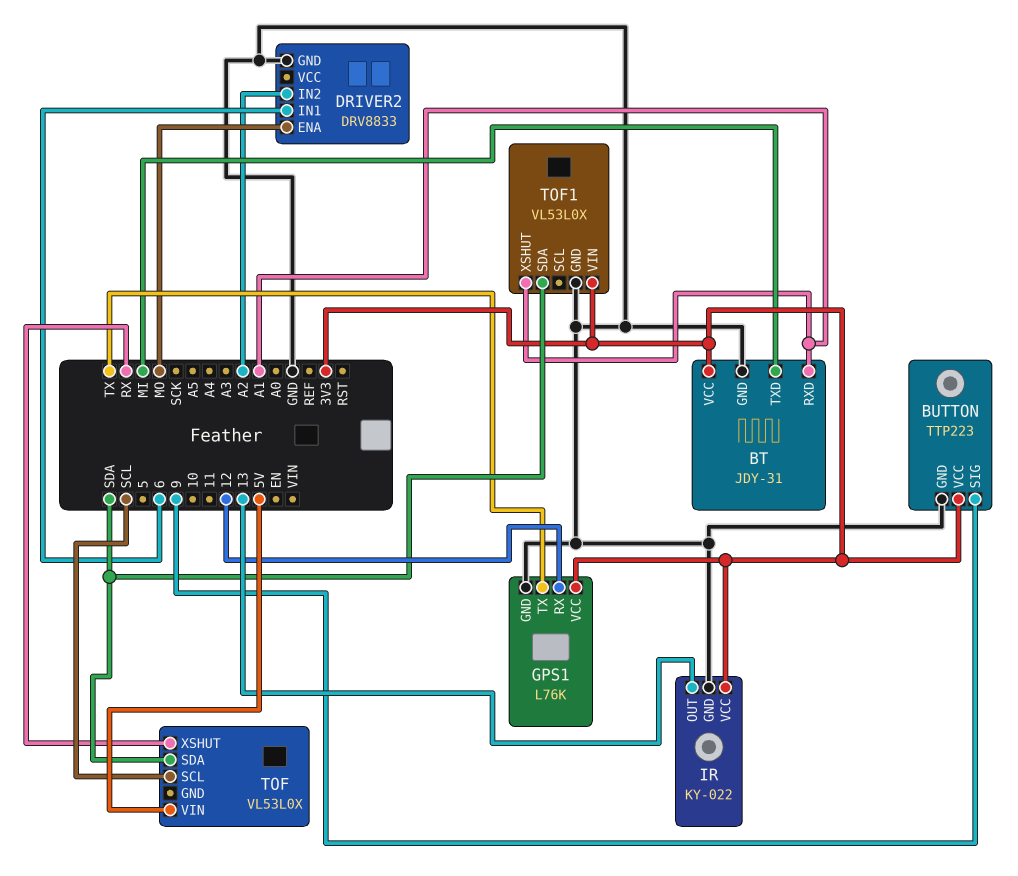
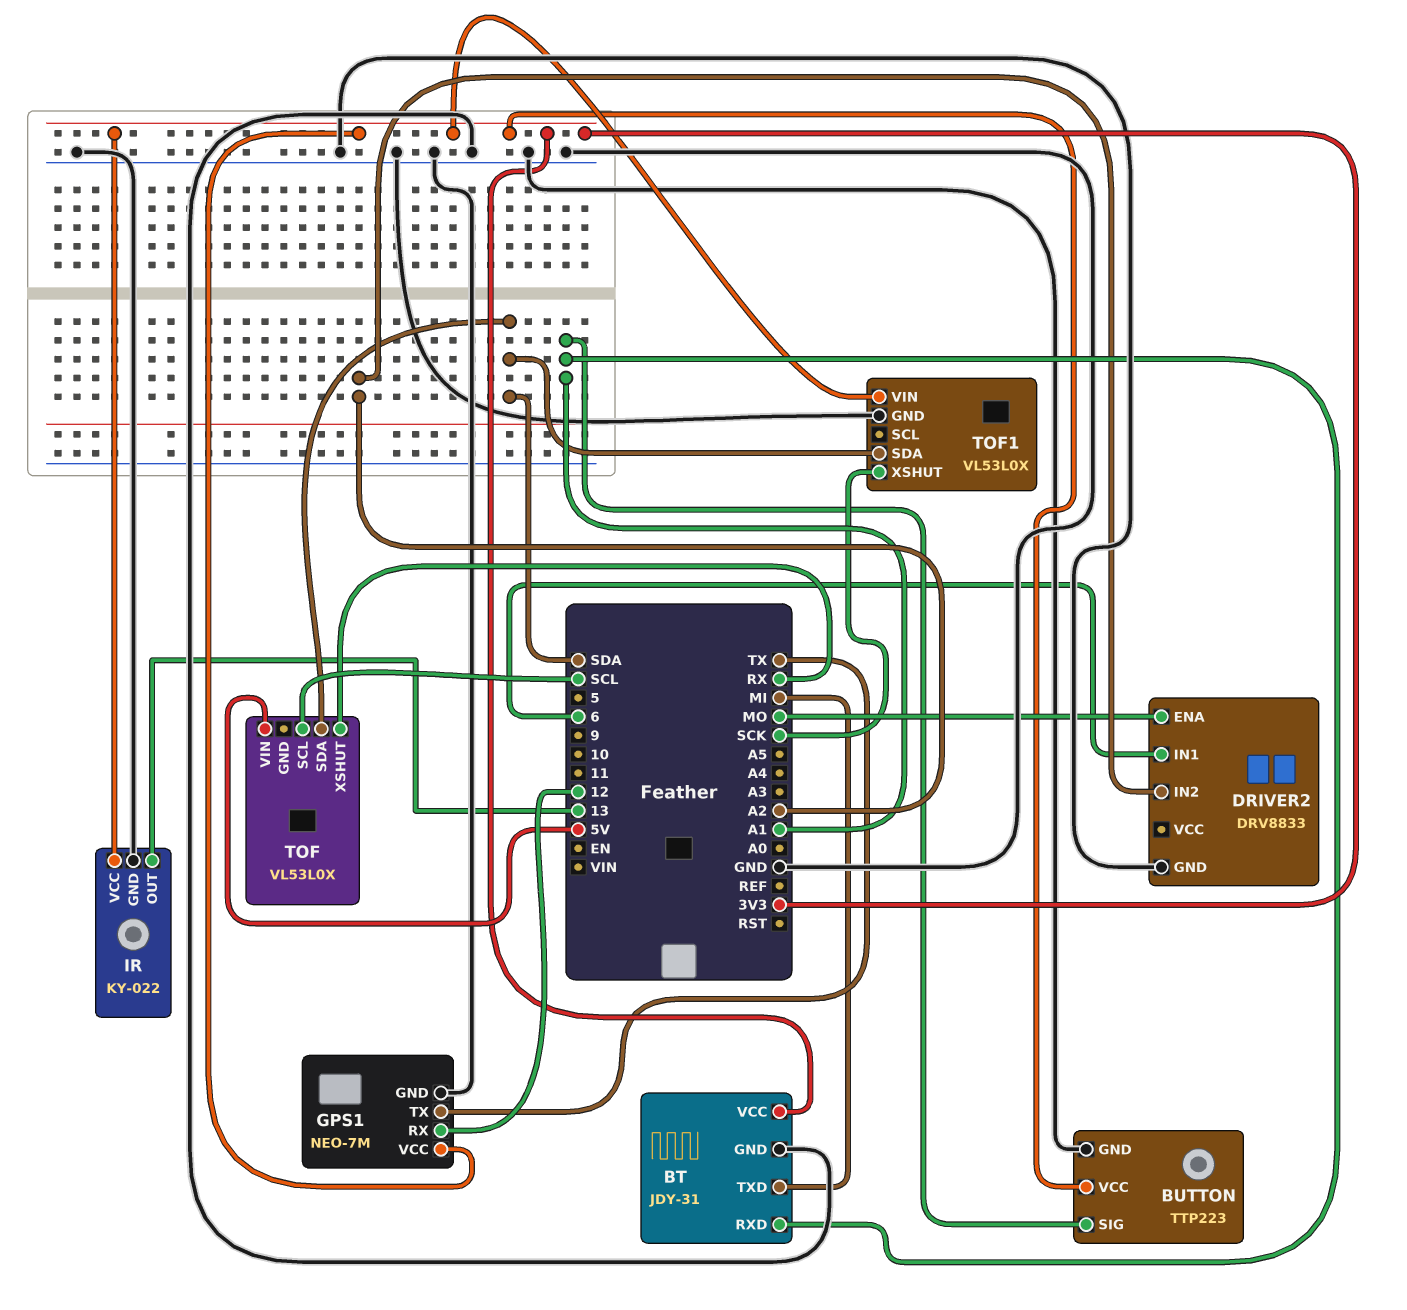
BUTTON pin SIG: 9 -> A1
GPS1: L76K -> NEO-7M
TOF1 pin XSHUT: A1 -> SCK

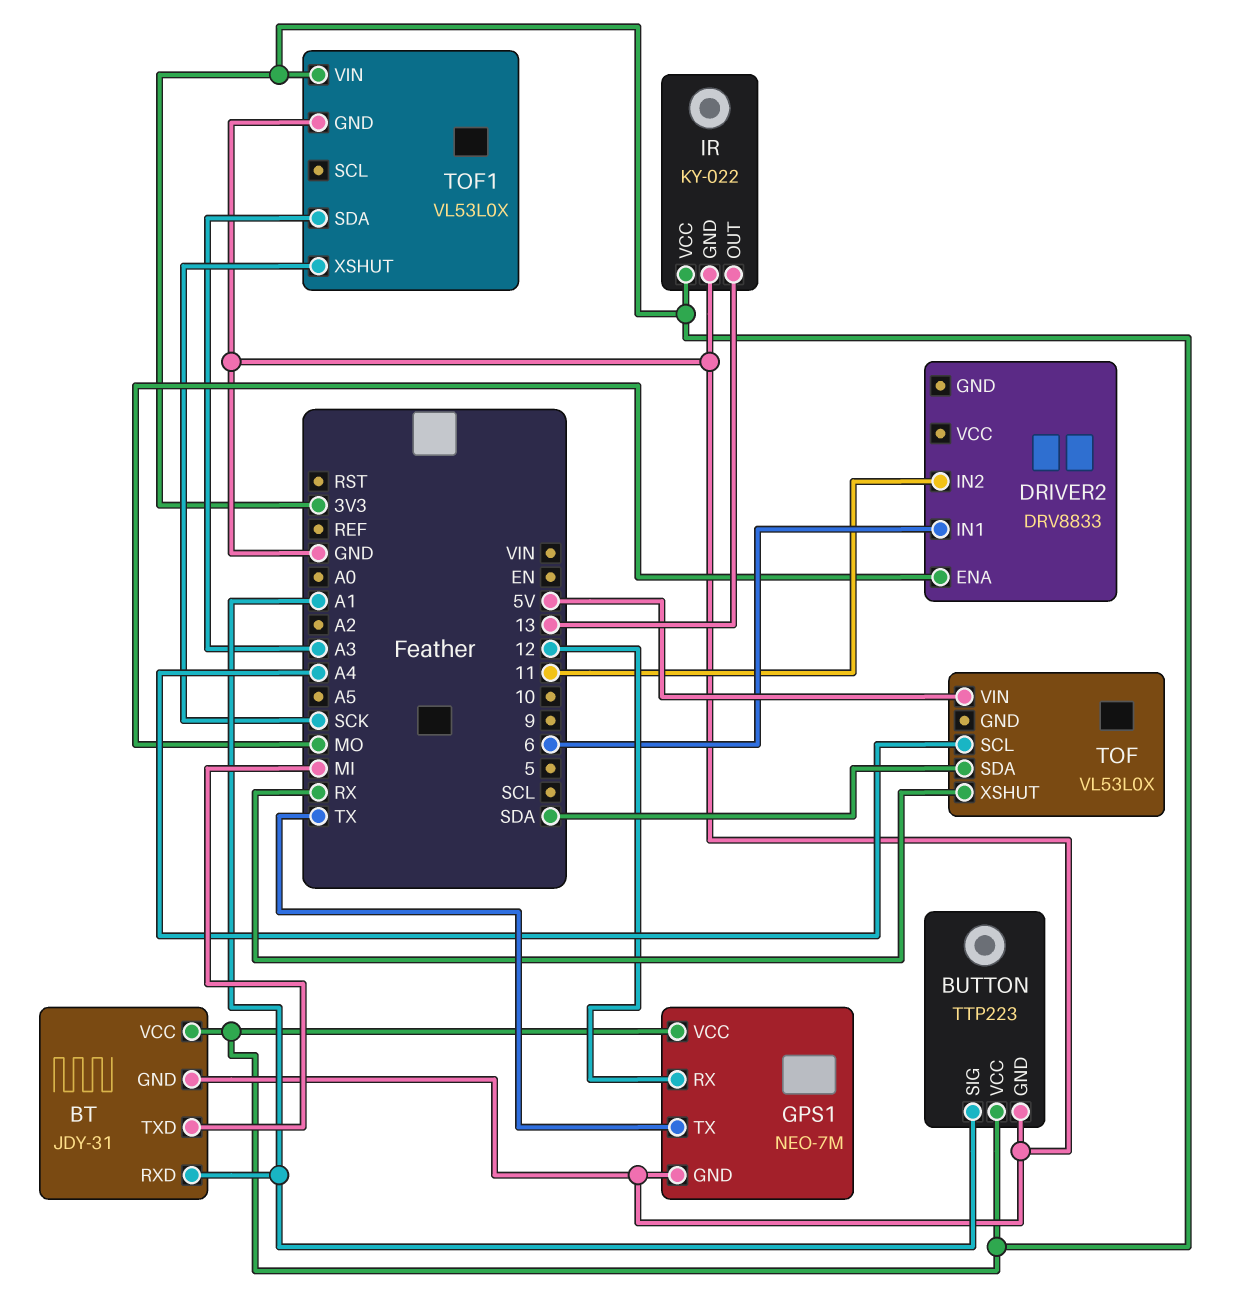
DRIVER2 pin GND: GND -> none
DRIVER2 pin IN2: A2 -> 11
TOF pin SCL: SCL -> A4
TOF1 pin SDA: SDA -> A3

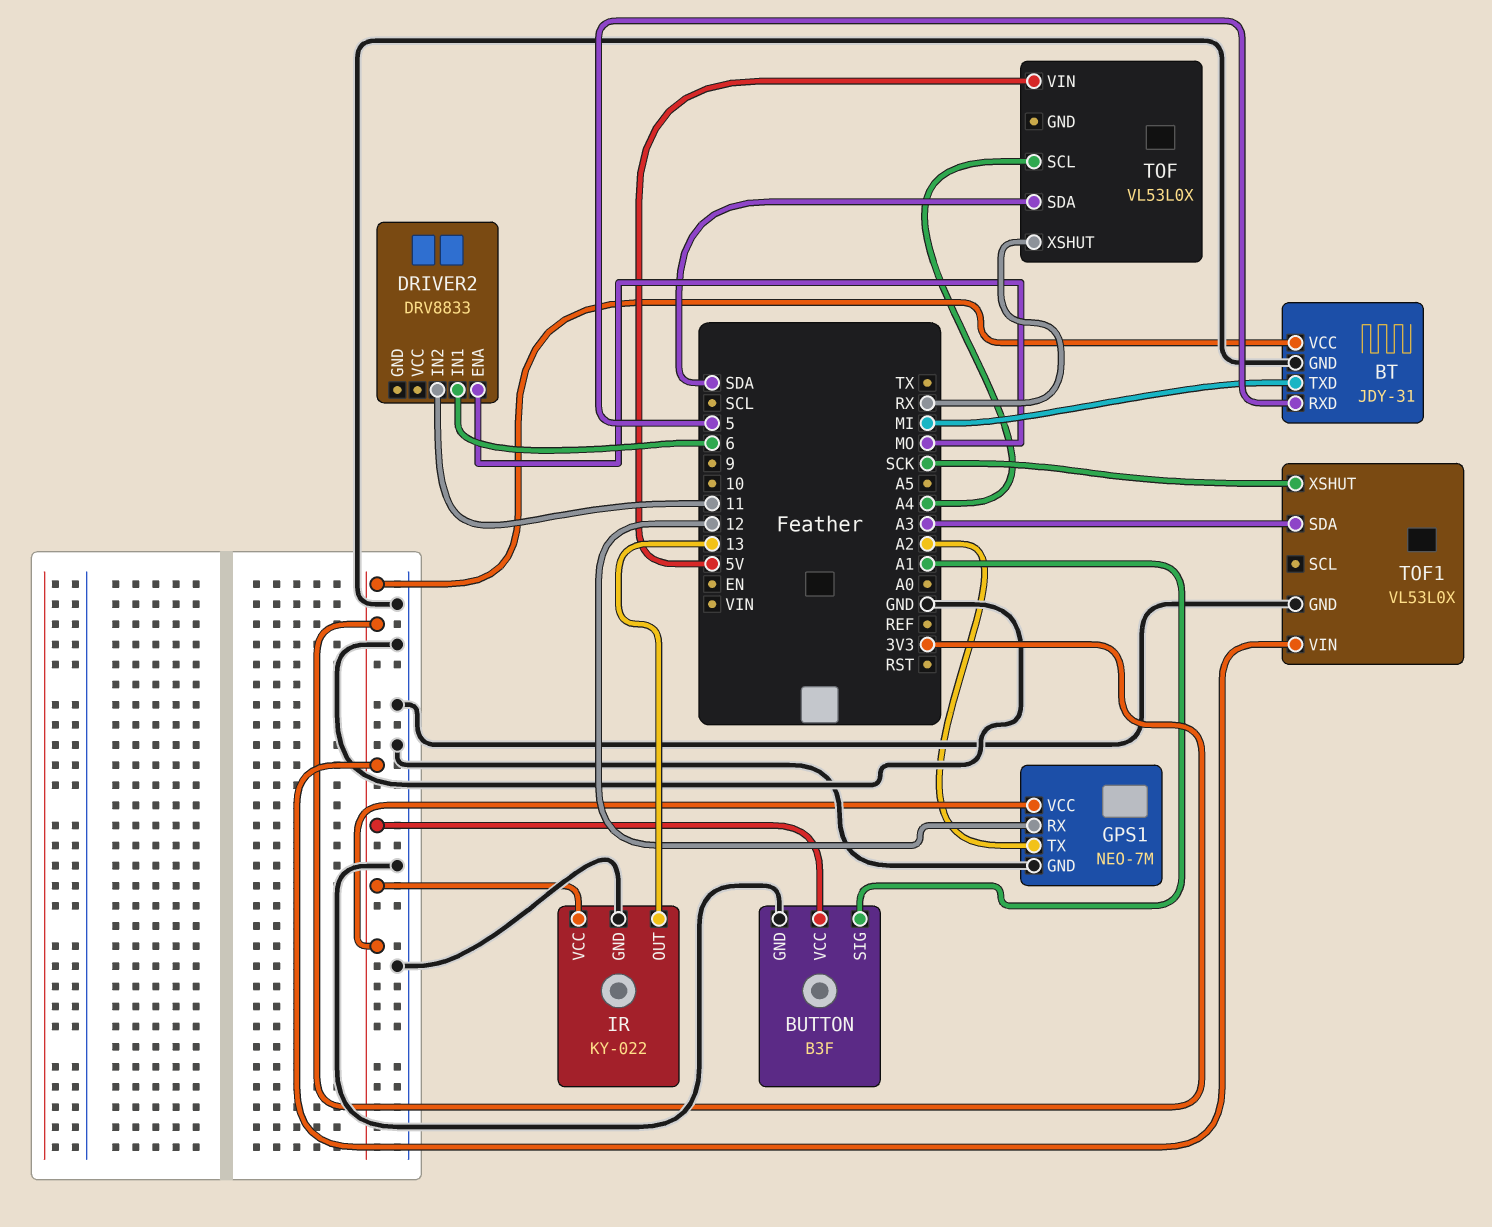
BT pin RXD: A1 -> 5
BUTTON: TTP223 -> B3F
GPS1 pin TX: TX -> A2

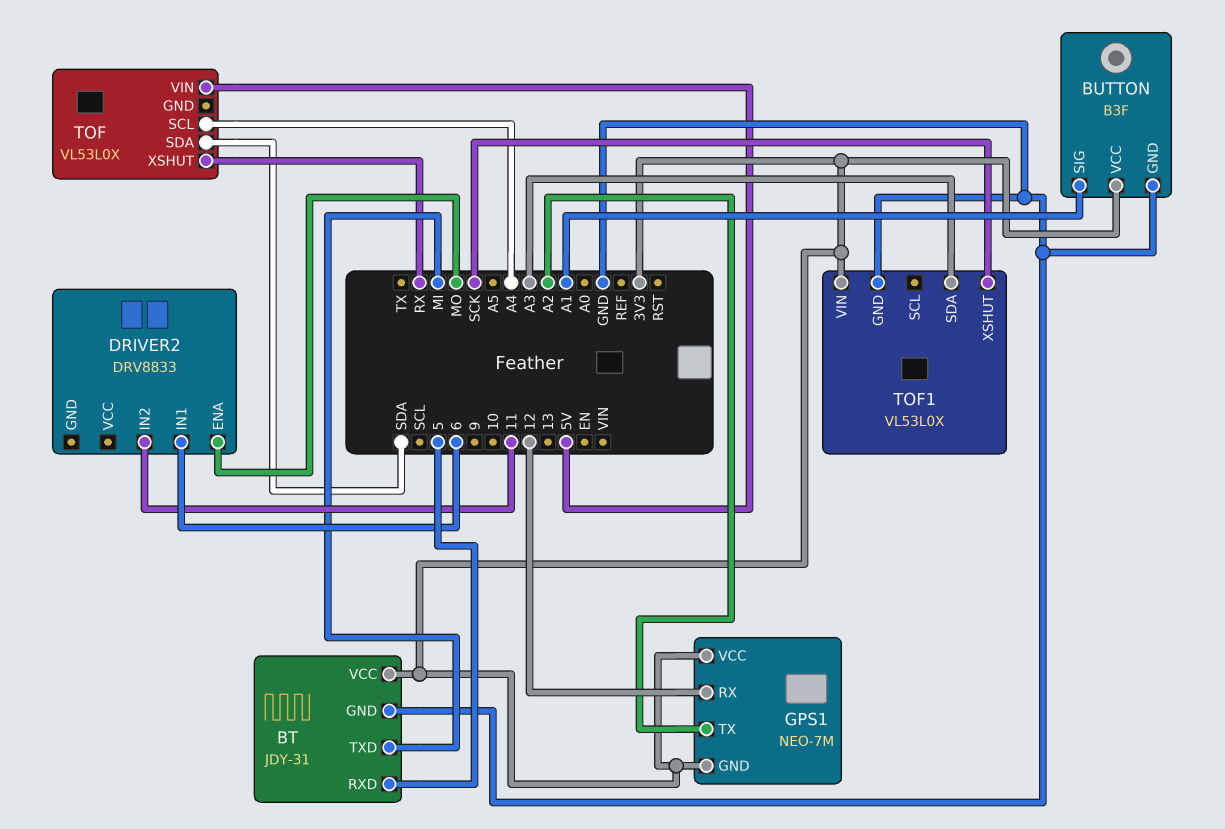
GPS1 pin GND: GND -> 3V3
IR: KY-022 -> none
IR pin GND: GND -> none
IR pin OUT: 13 -> none
IR pin VCC: 3V3 -> none

